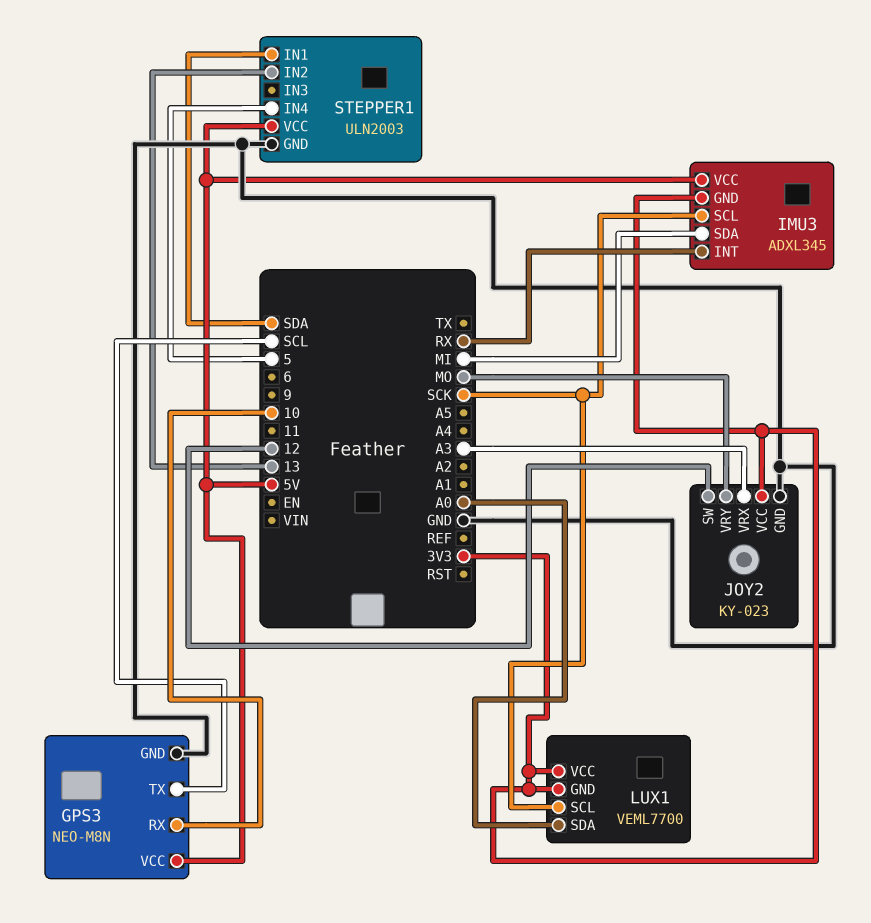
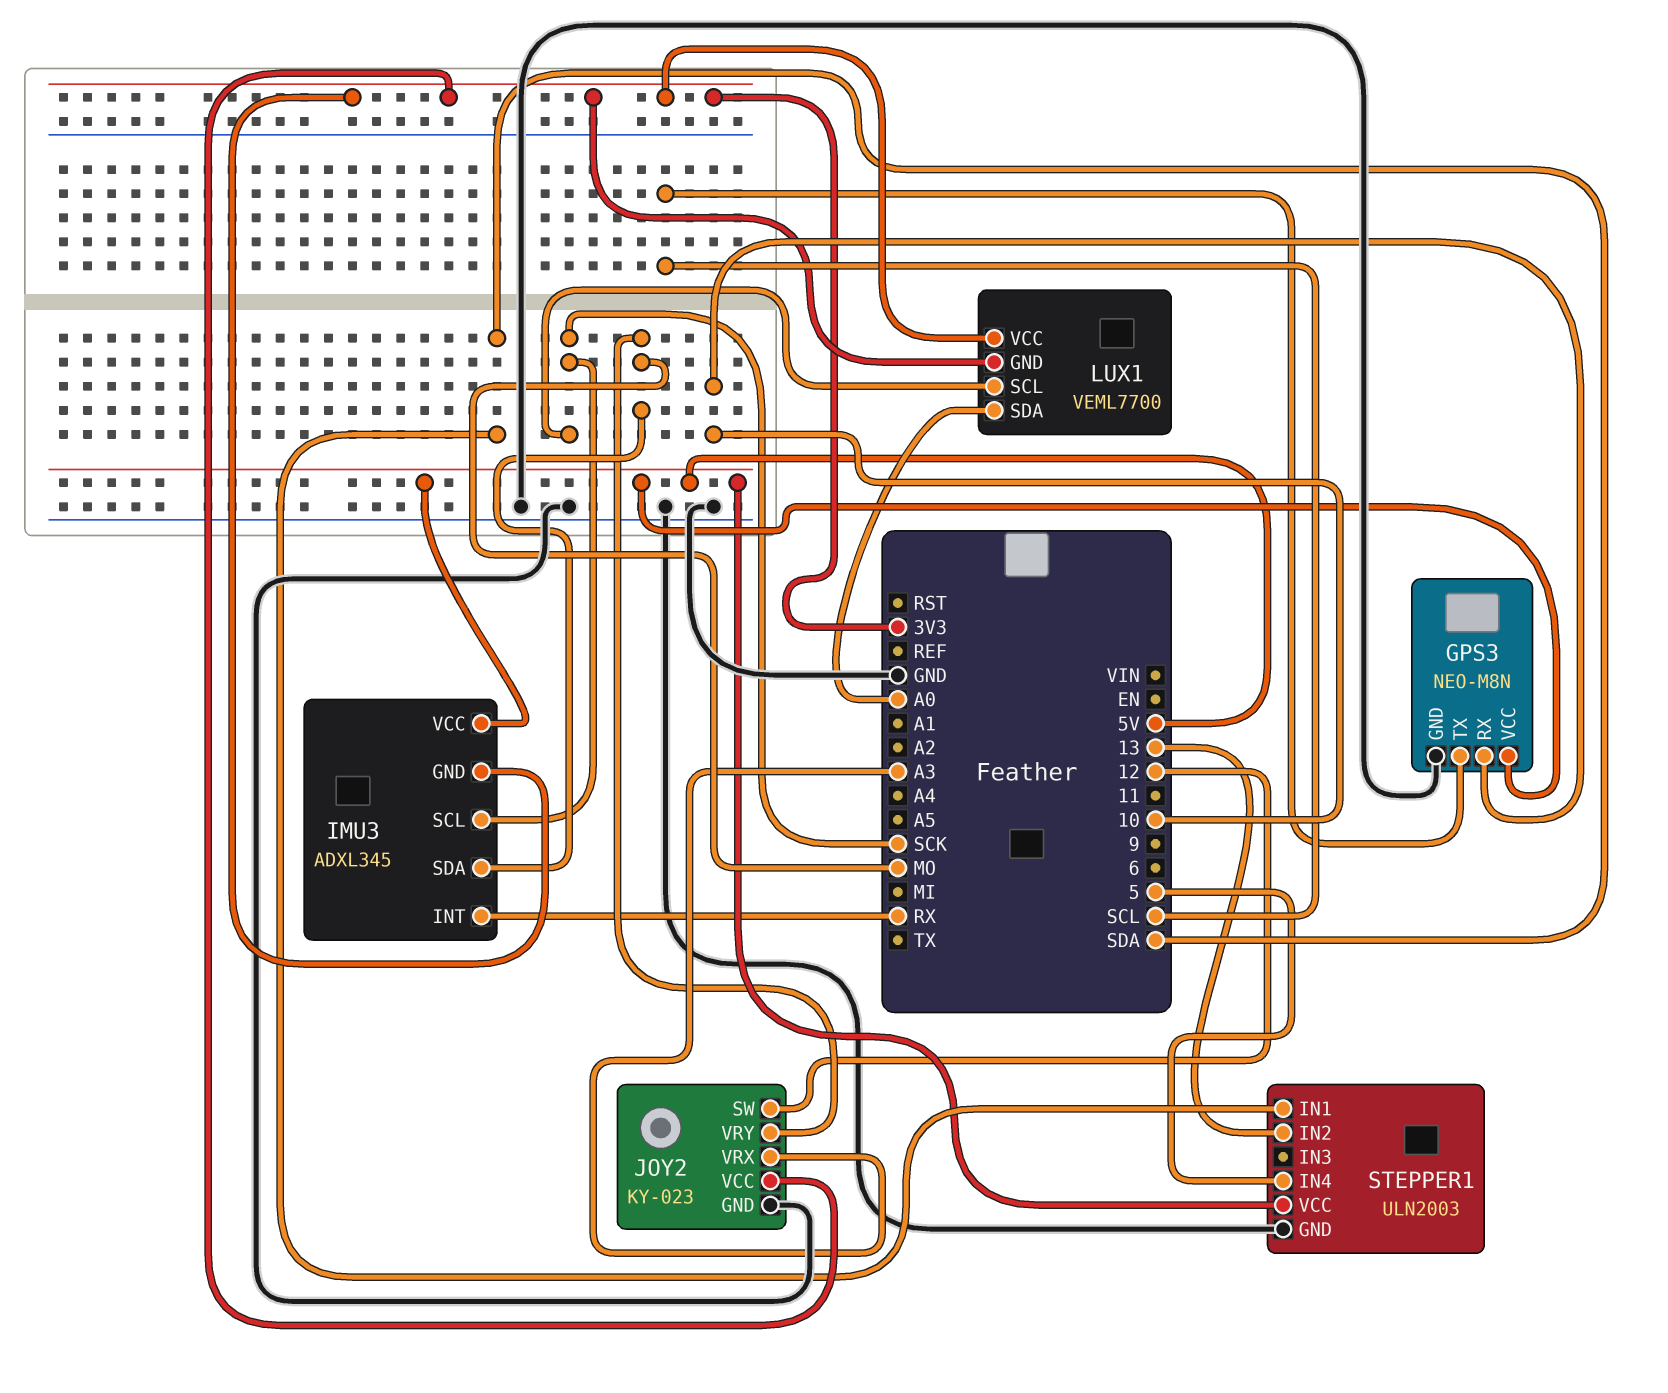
IMU3 pin SDA: MI -> MO

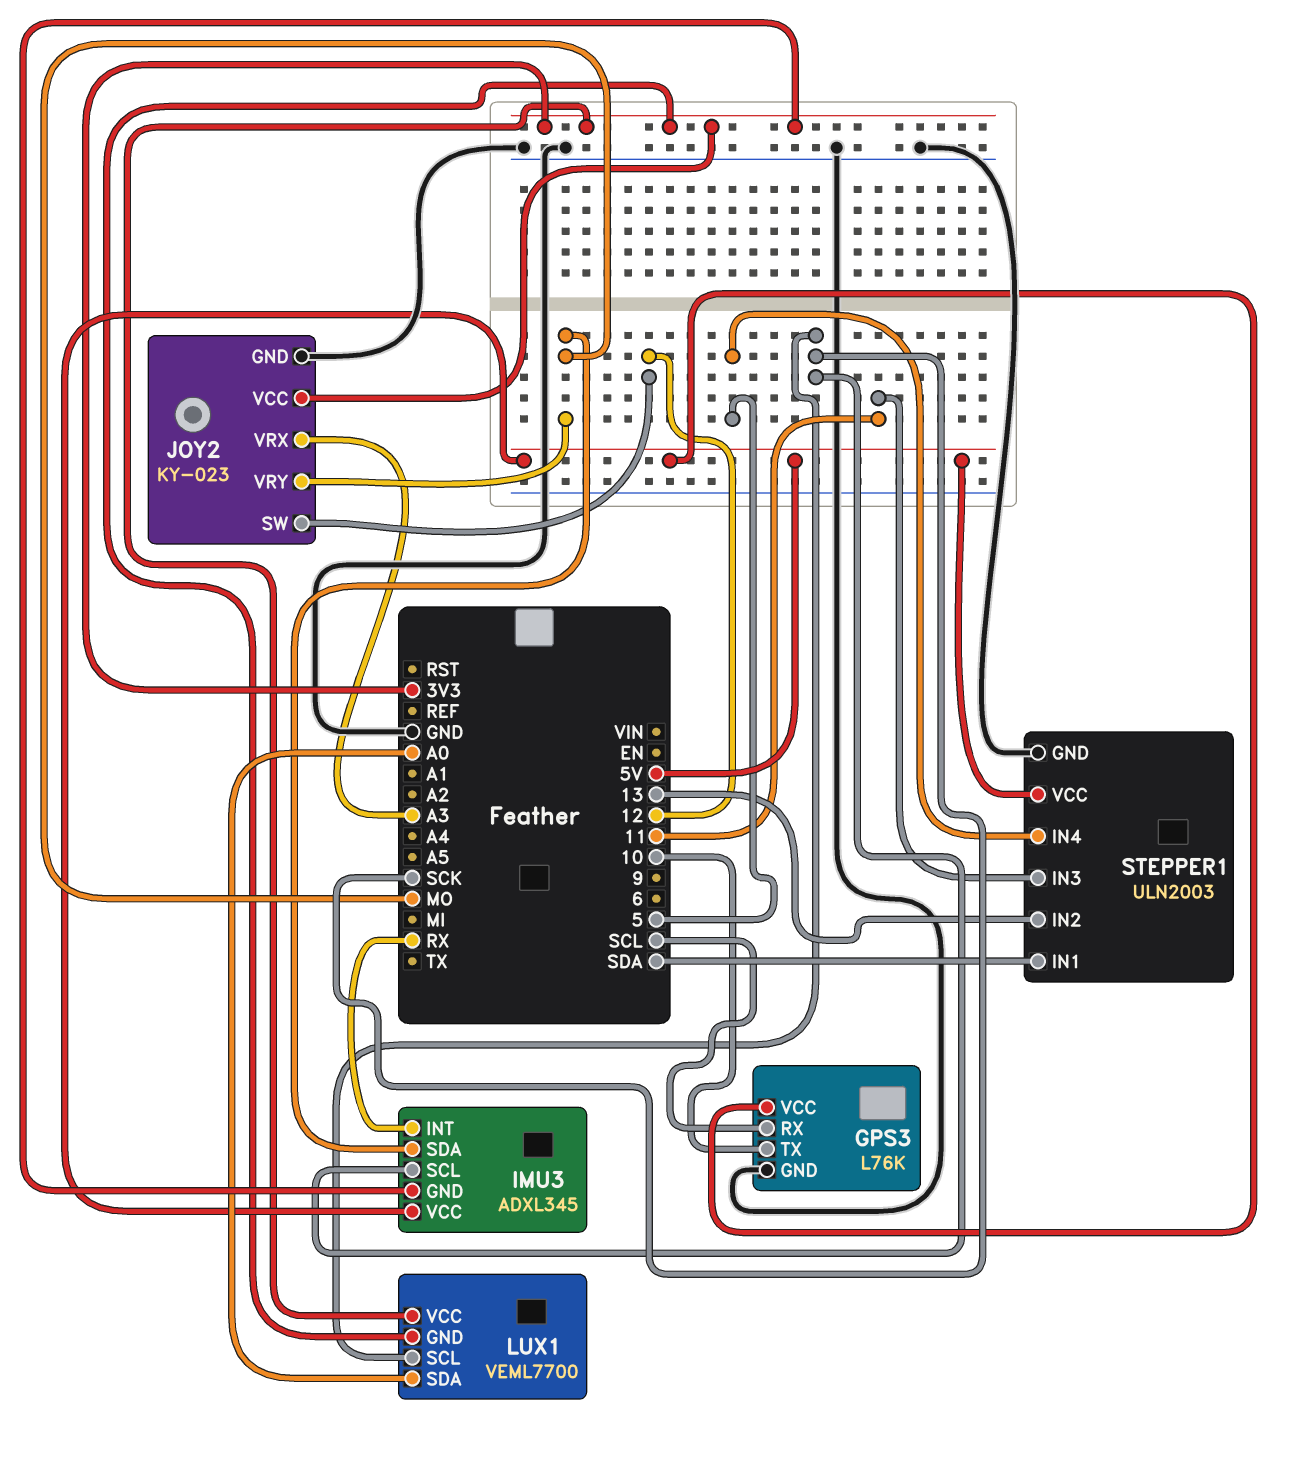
GPS3: NEO-M8N -> L76K
GPS3 pin RX: 10 -> SCL
GPS3 pin TX: SCL -> 10
STEPPER1 pin IN3: none -> 11

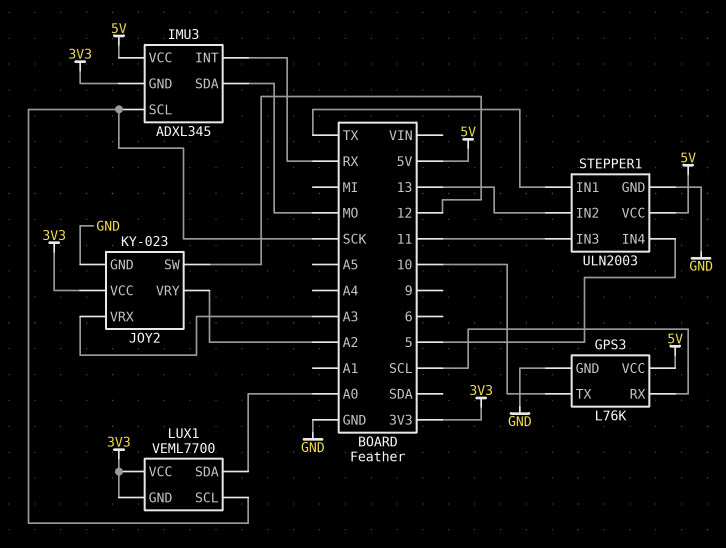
JOY2 pin VRY: MO -> A2
STEPPER1 pin IN1: SDA -> TX

